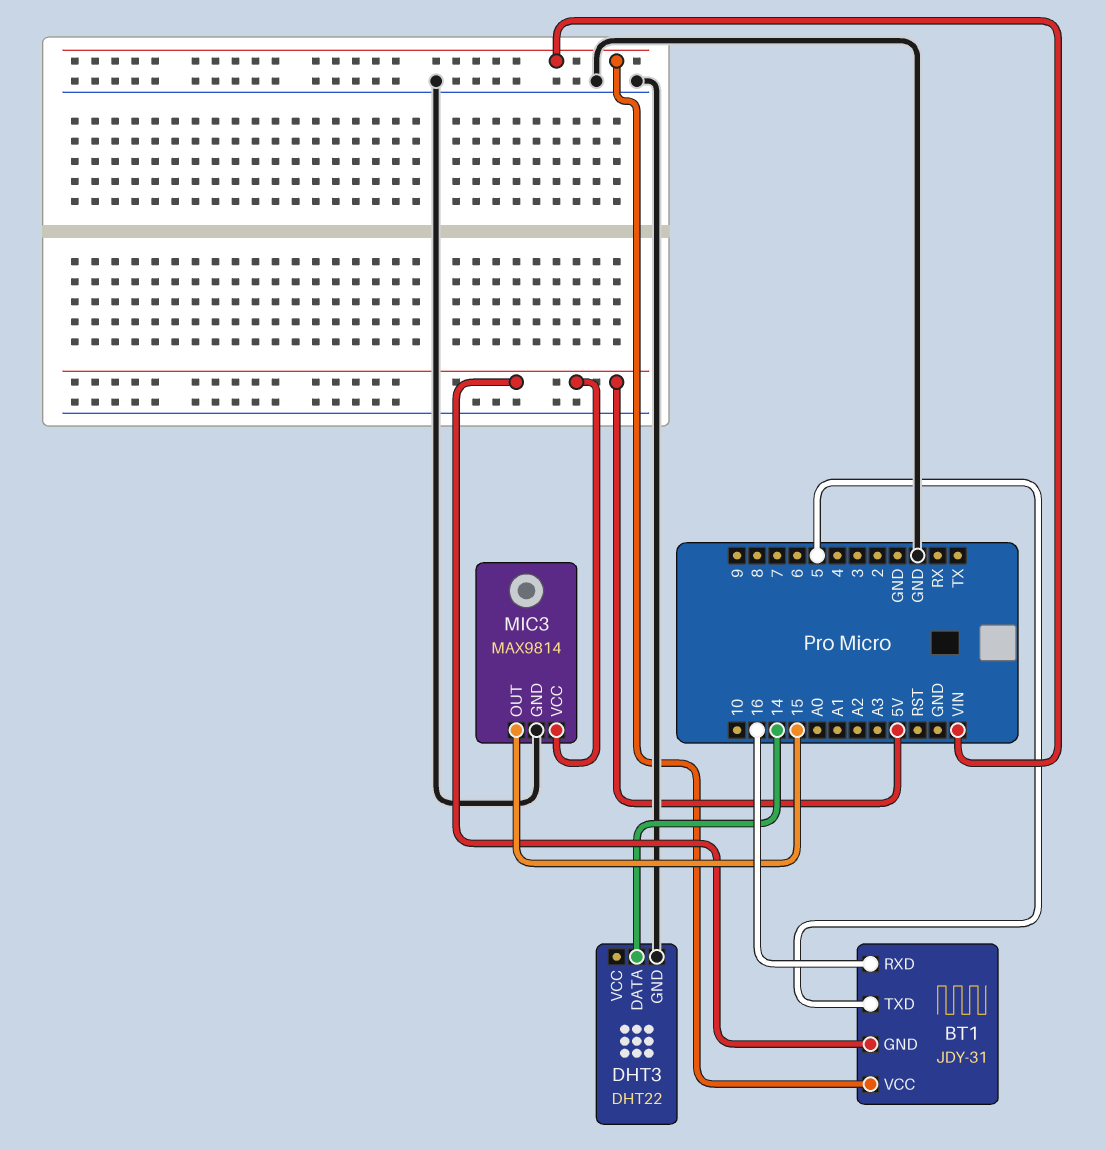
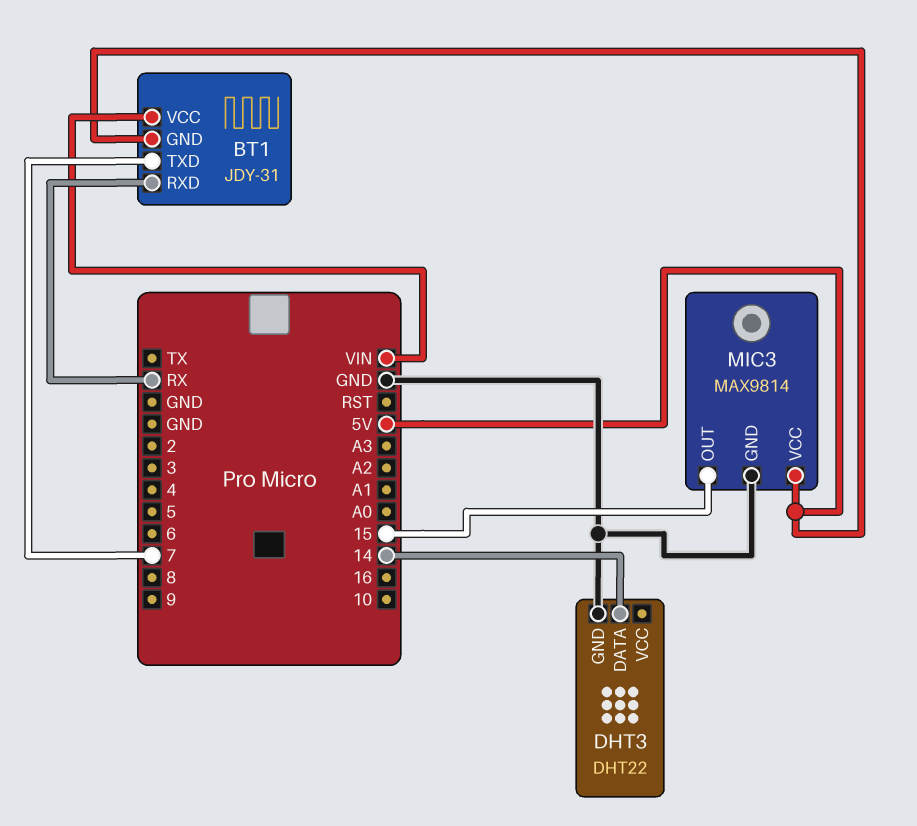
BT1 pin RXD: 16 -> RX
BT1 pin TXD: 5 -> 7

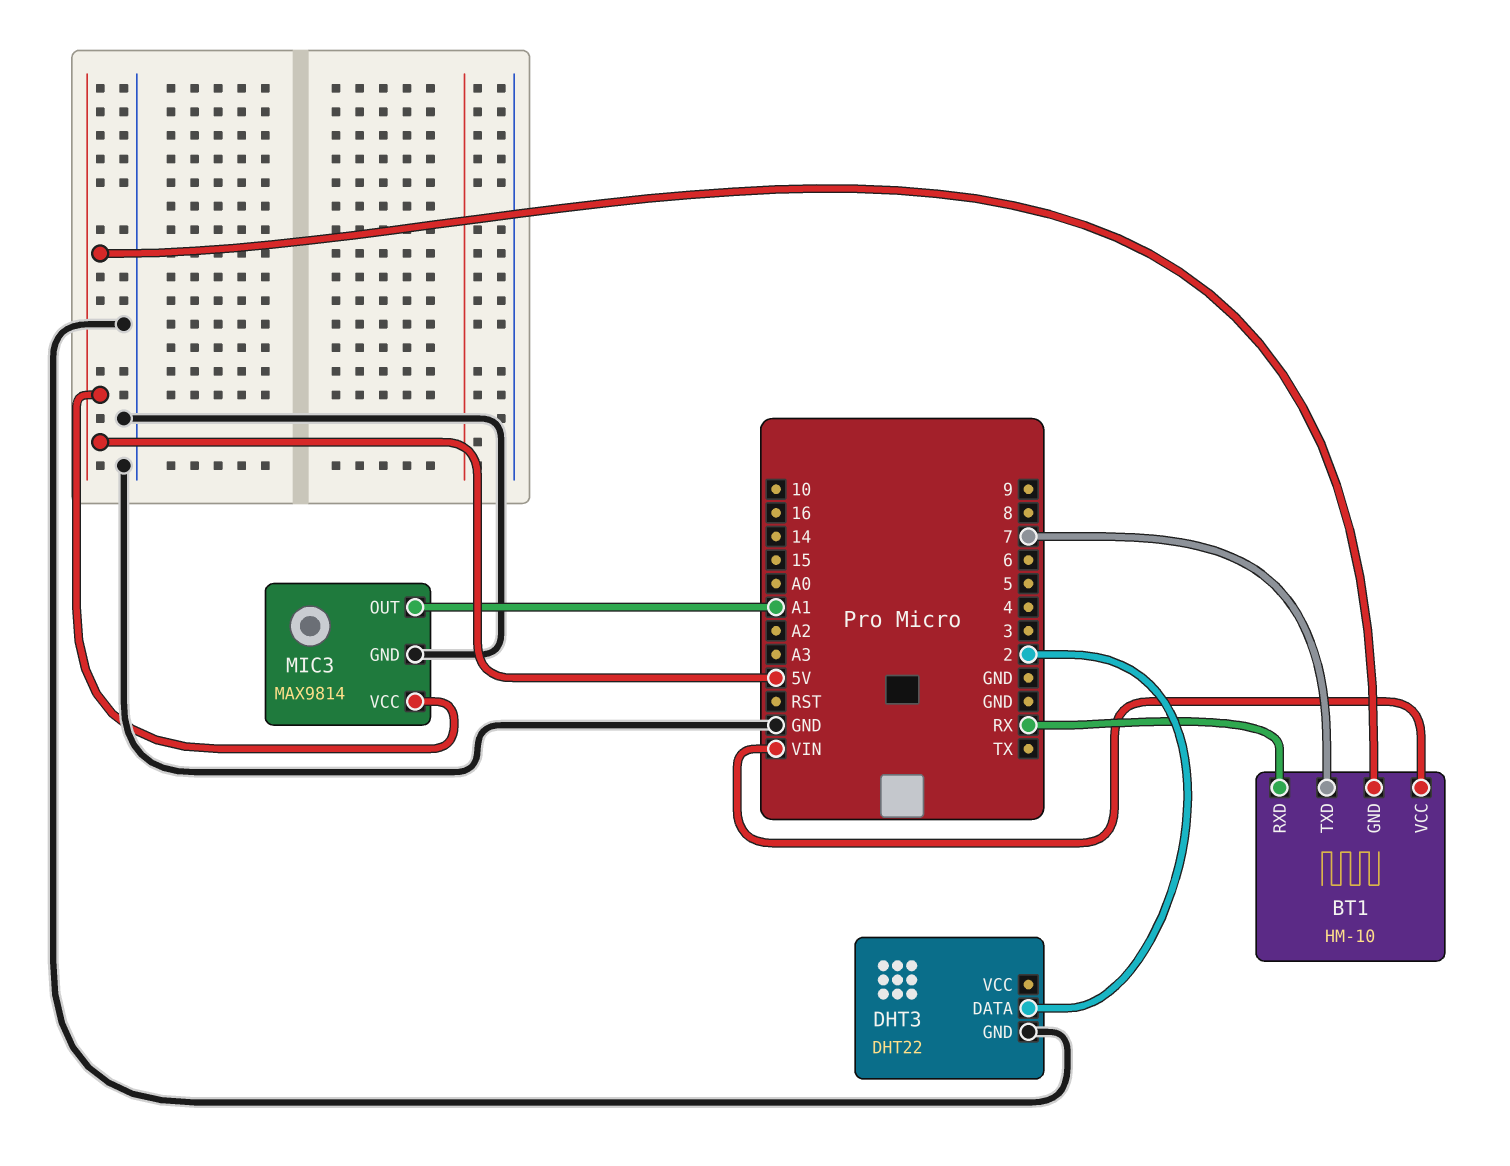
BT1: JDY-31 -> HM-10
DHT3 pin DATA: 14 -> 2
MIC3 pin OUT: 15 -> A1

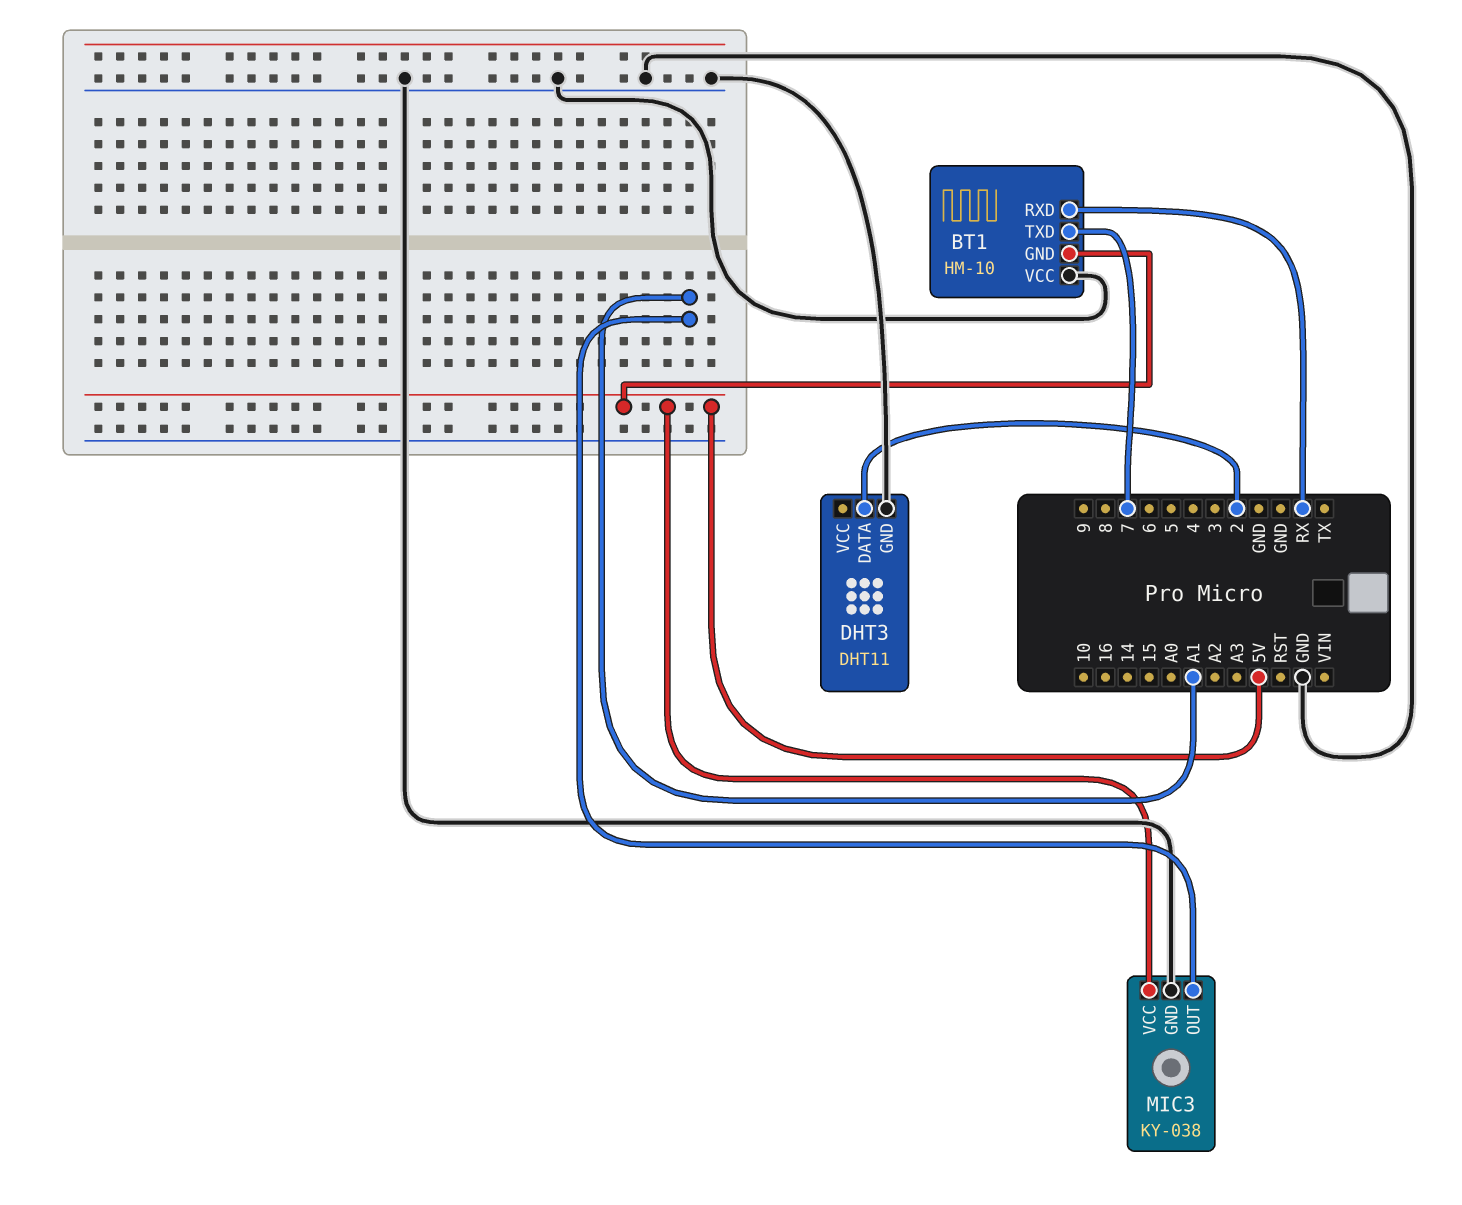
BT1 pin VCC: VIN -> GND
DHT3: DHT22 -> DHT11
MIC3: MAX9814 -> KY-038

